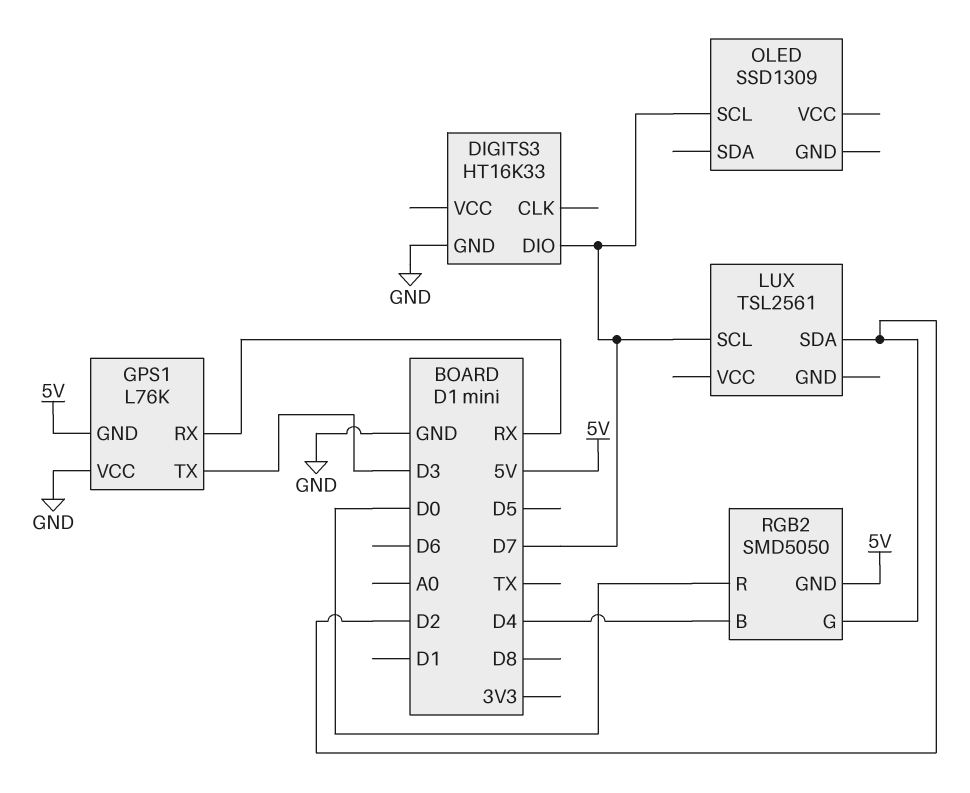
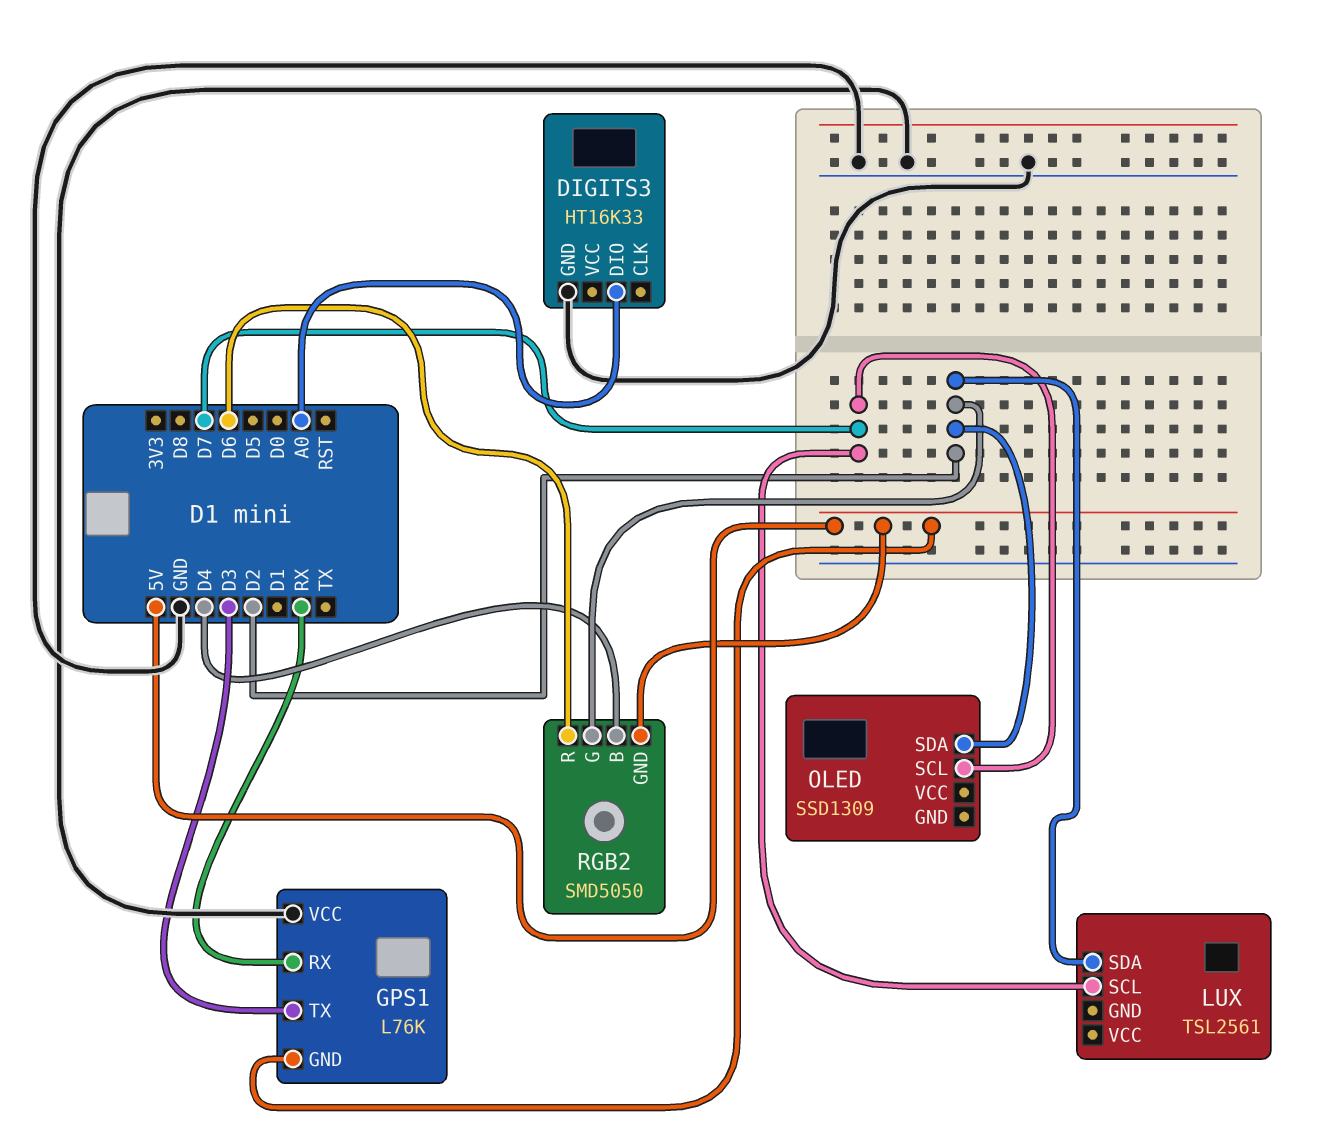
DIGITS3 pin DIO: D7 -> A0
OLED pin SDA: none -> D2
RGB2 pin R: D0 -> D6

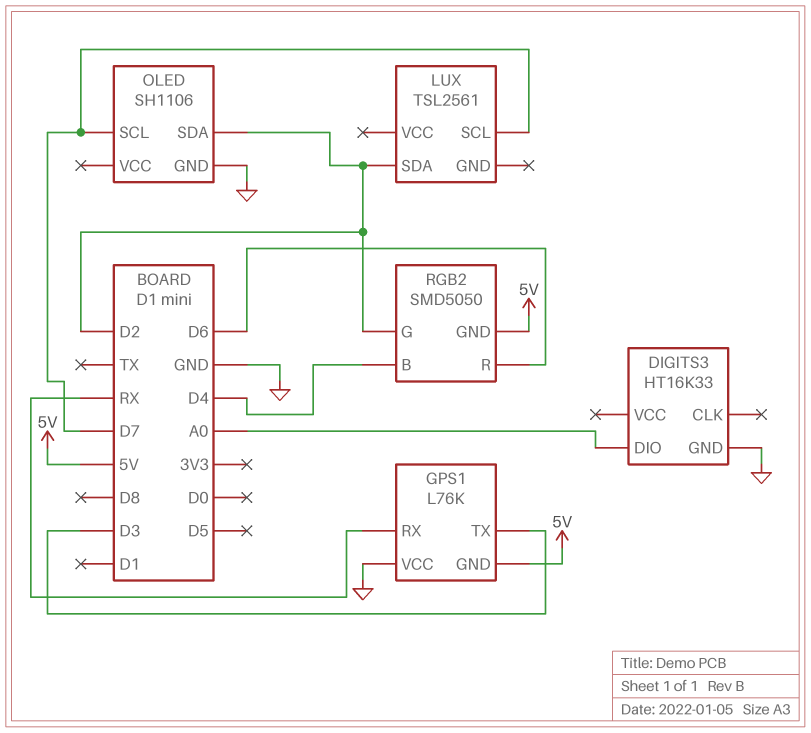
OLED: SSD1309 -> SH1106
OLED pin GND: none -> GND

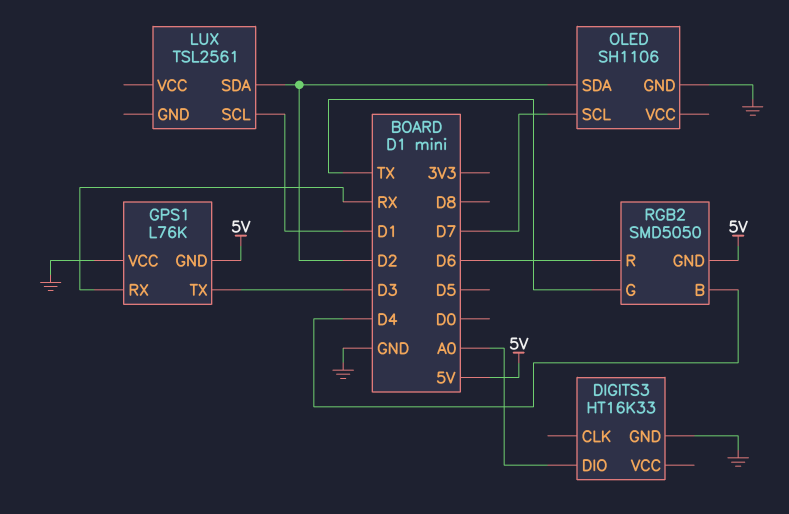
LUX pin SCL: D7 -> D1
RGB2 pin G: D2 -> TX

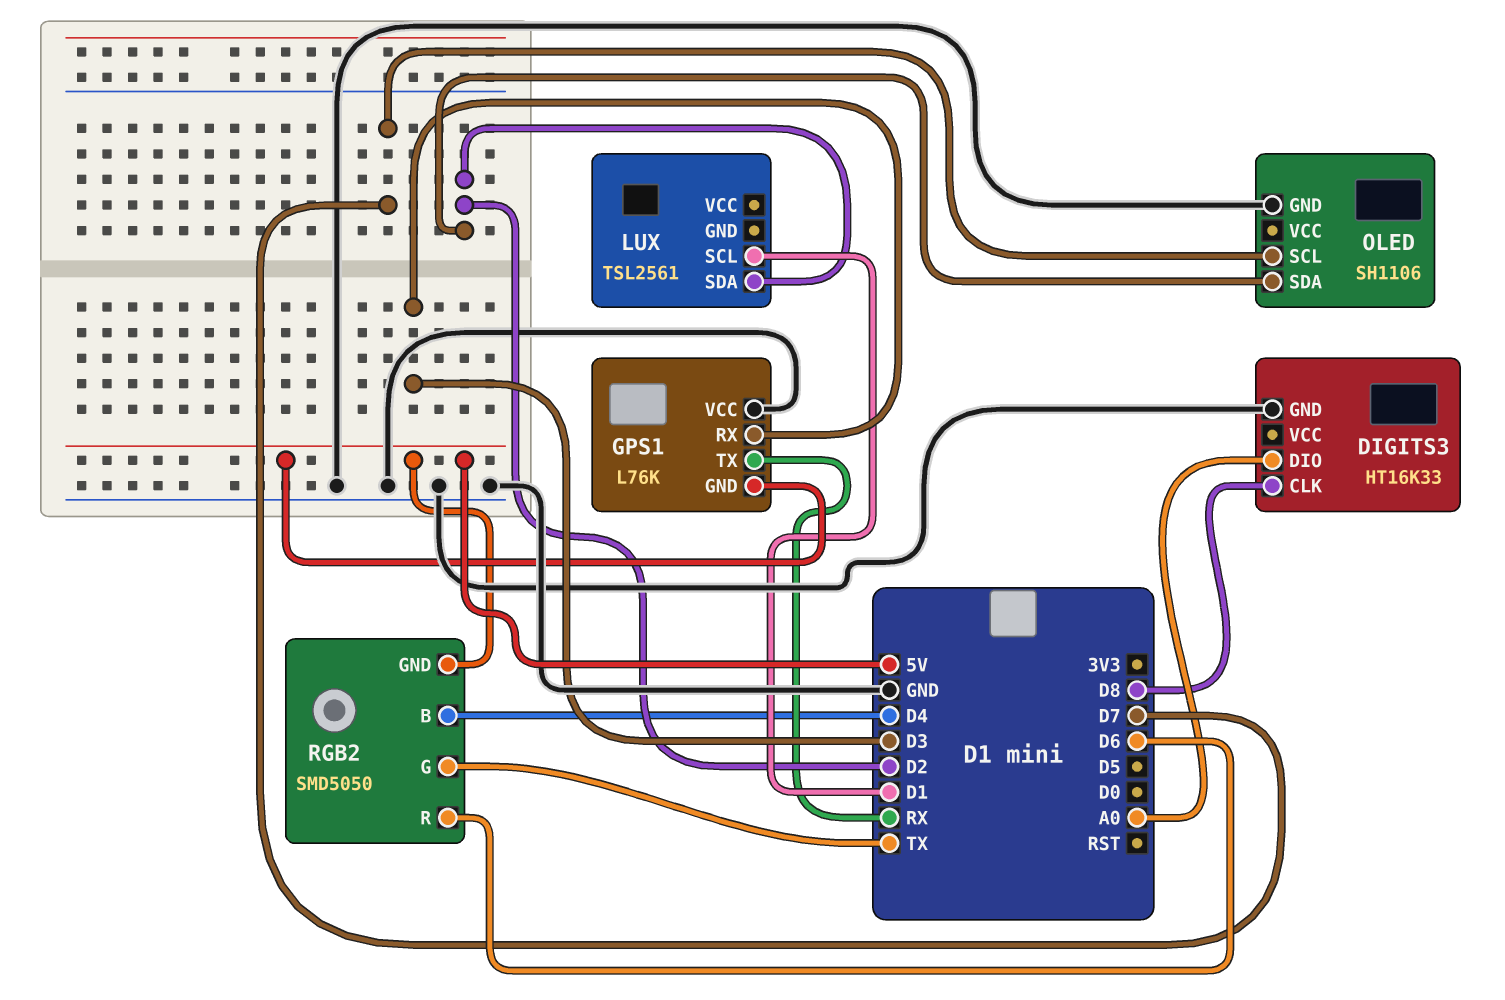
DIGITS3 pin CLK: none -> D8
GPS1 pin RX: RX -> D3
GPS1 pin TX: D3 -> RX

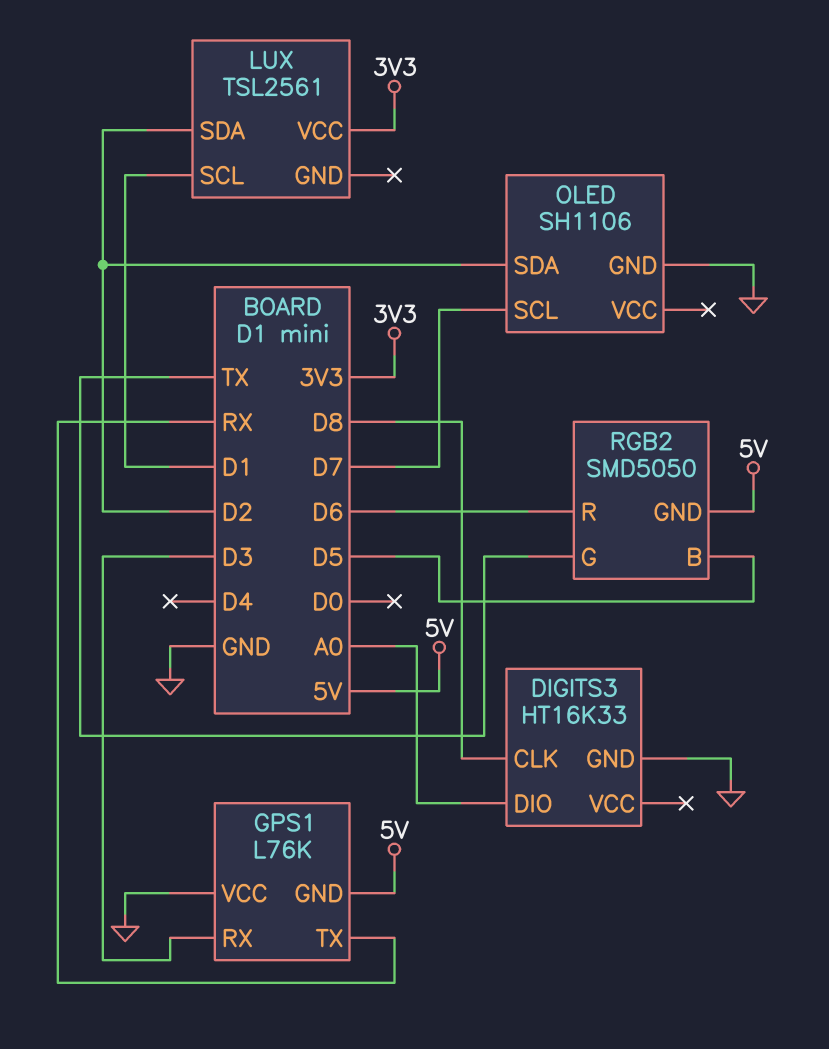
LUX pin VCC: none -> 3V3
RGB2 pin B: D4 -> D5

